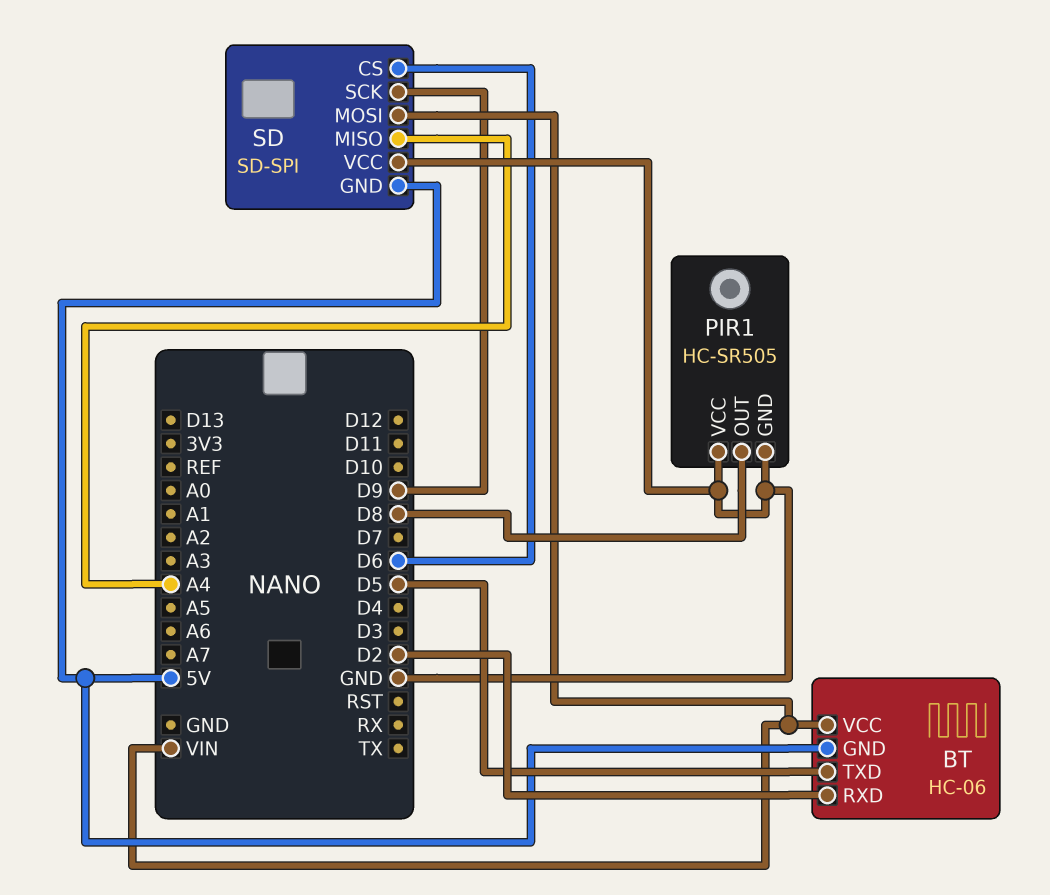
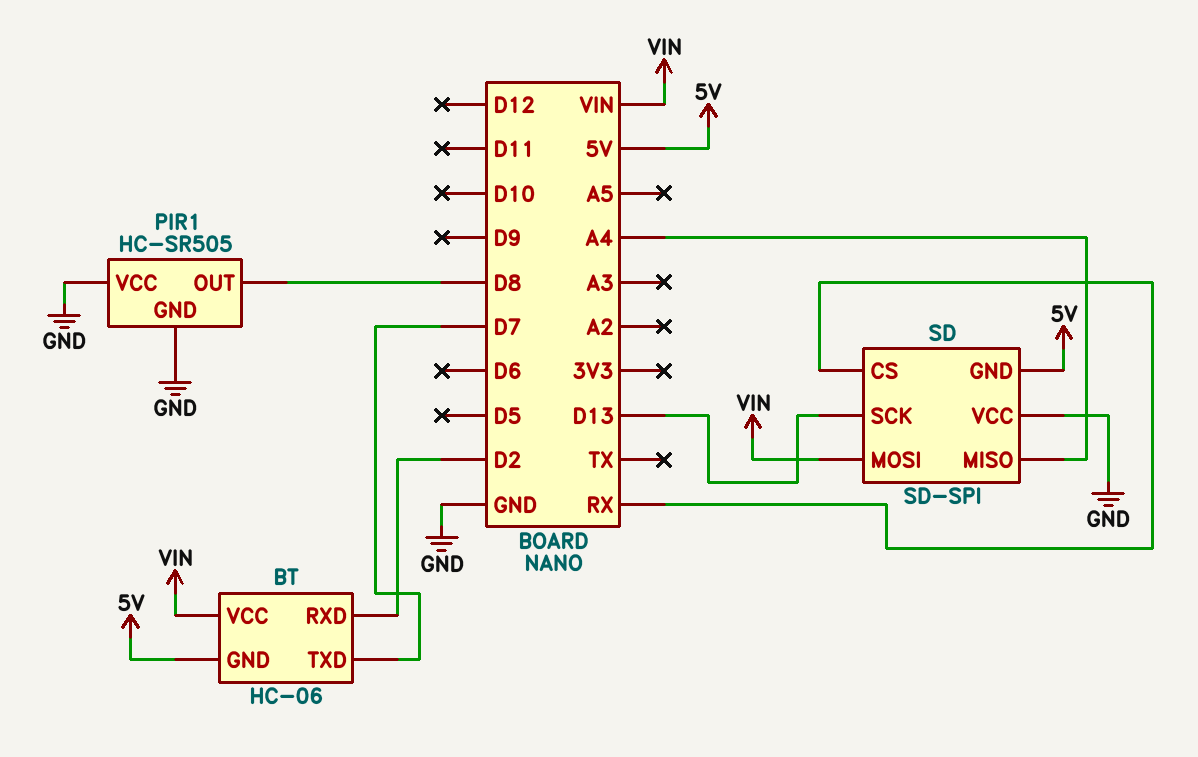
BT pin TXD: D5 -> D7
SD pin CS: D6 -> RX
SD pin SCK: D9 -> D13

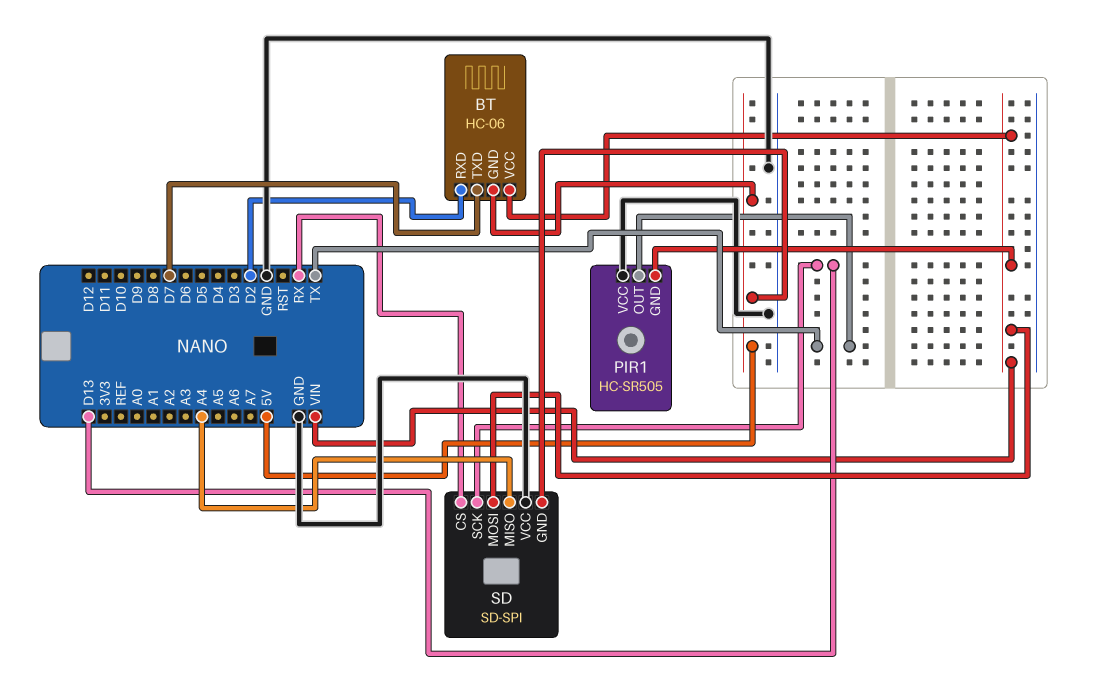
PIR1 pin GND: GND -> VIN
PIR1 pin OUT: D8 -> TX

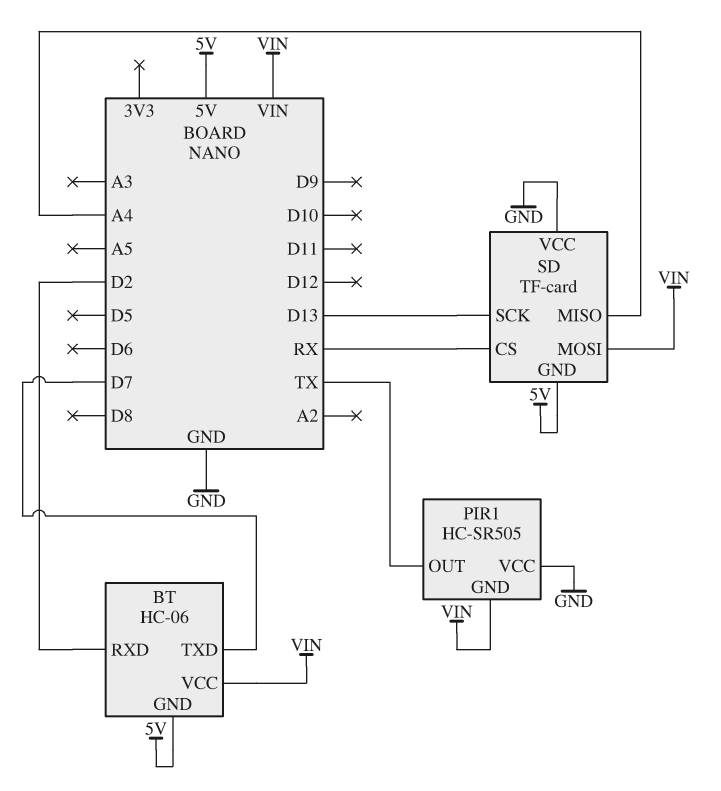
SD: SD-SPI -> TF-card

